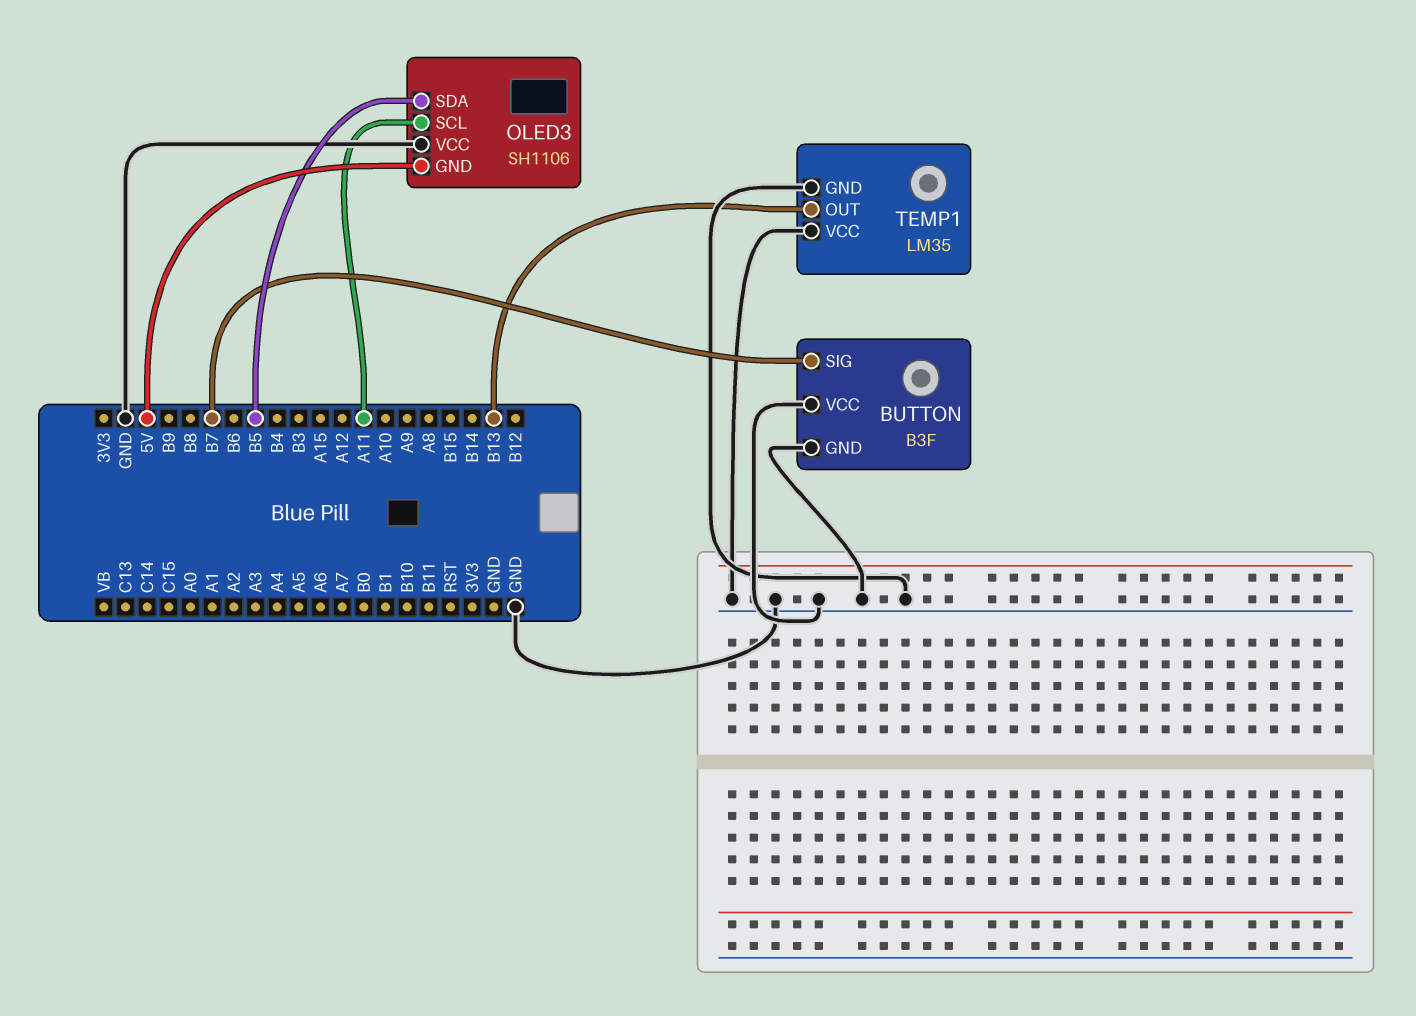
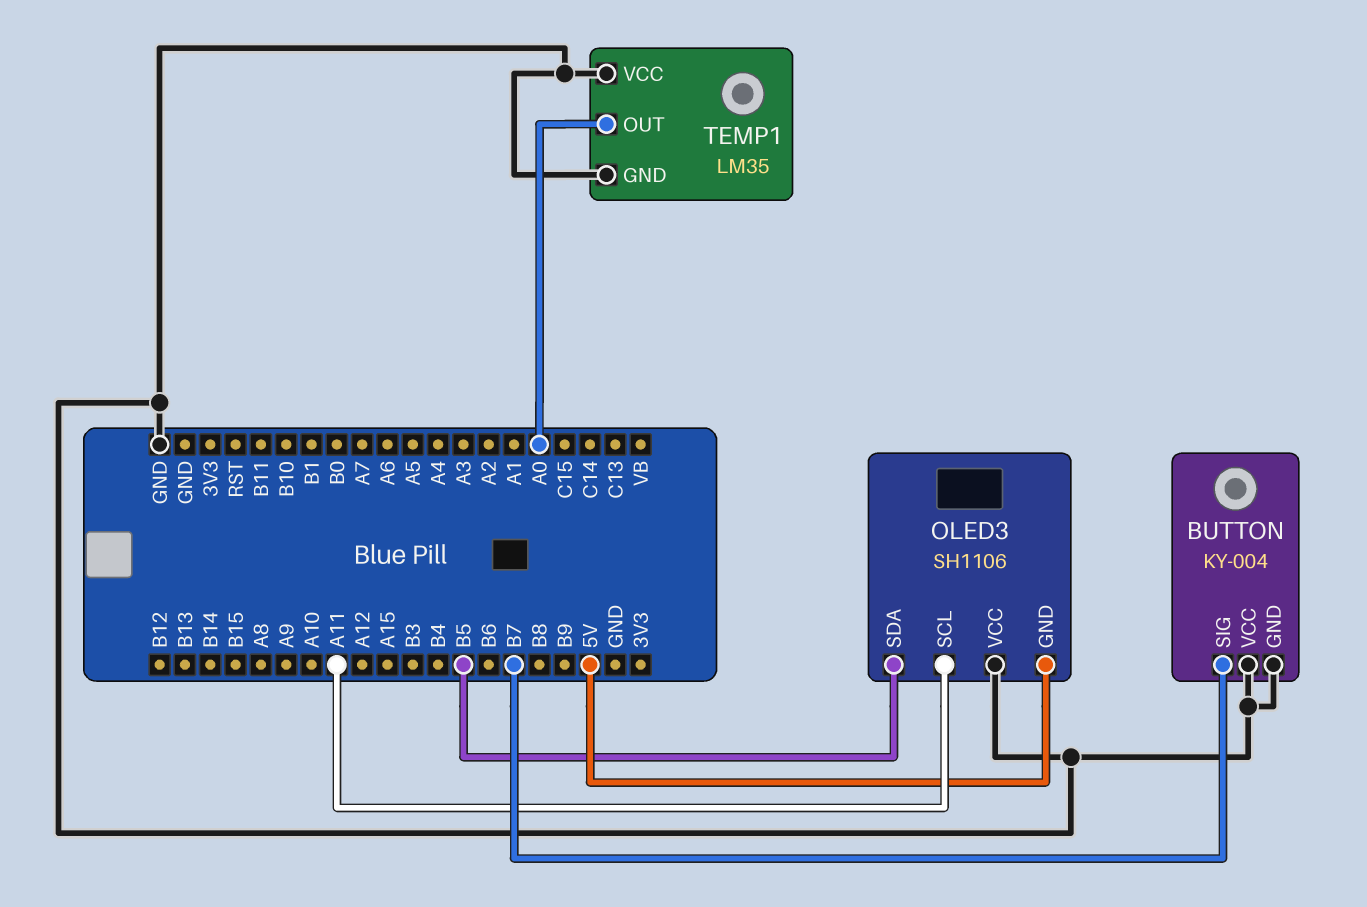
BUTTON: B3F -> KY-004
TEMP1 pin OUT: B13 -> A0

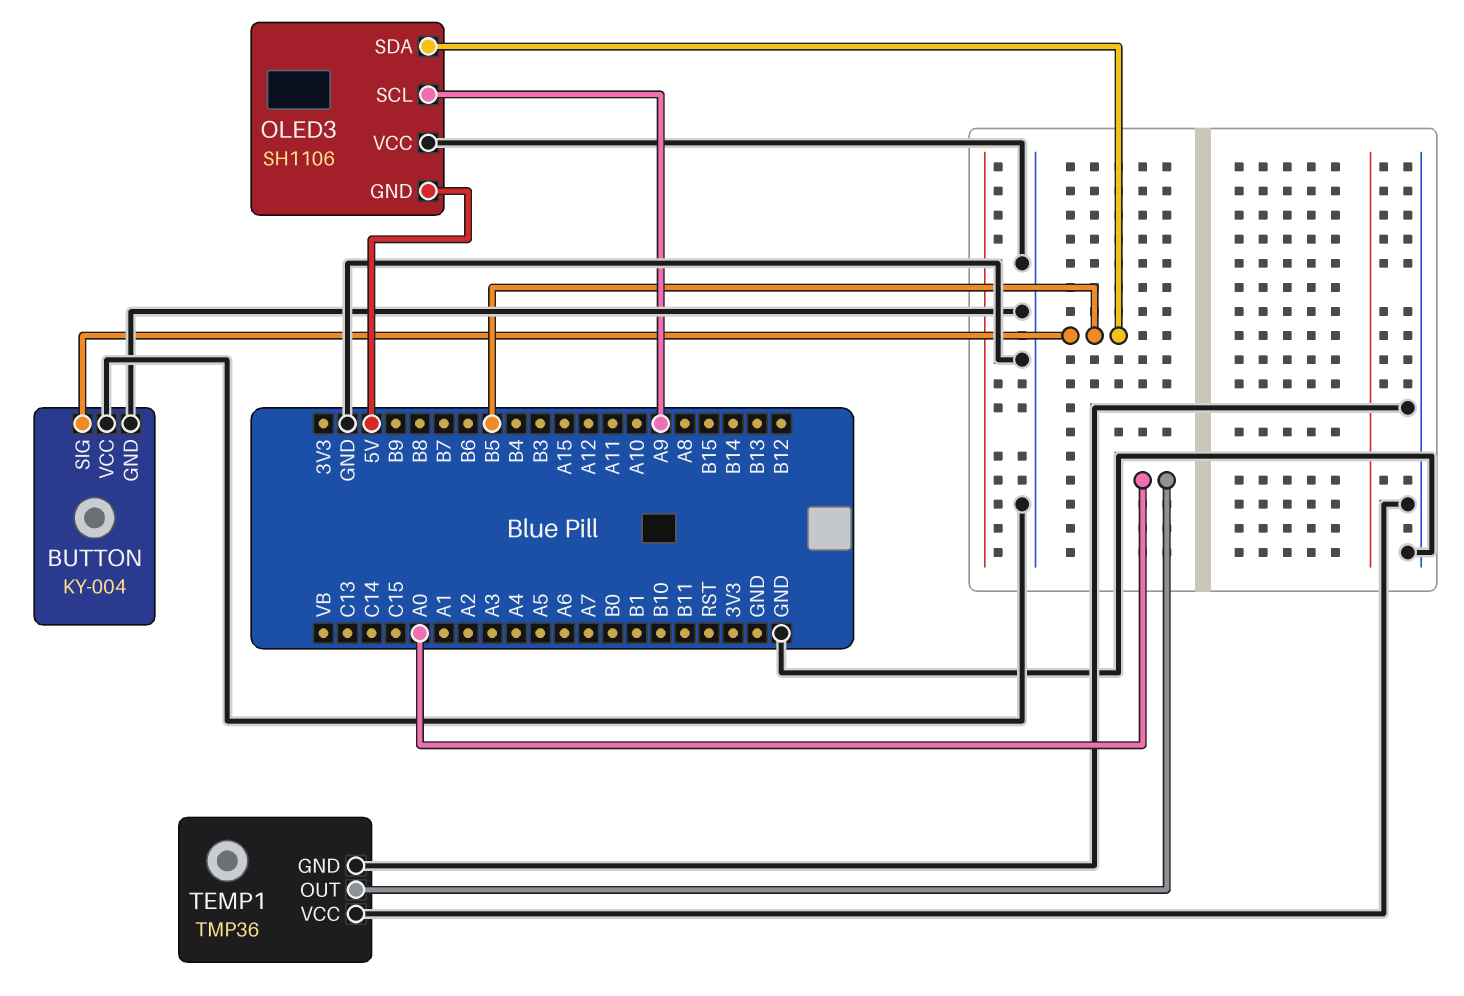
BUTTON pin SIG: B7 -> B5
OLED3 pin SCL: A11 -> A9
TEMP1: LM35 -> TMP36

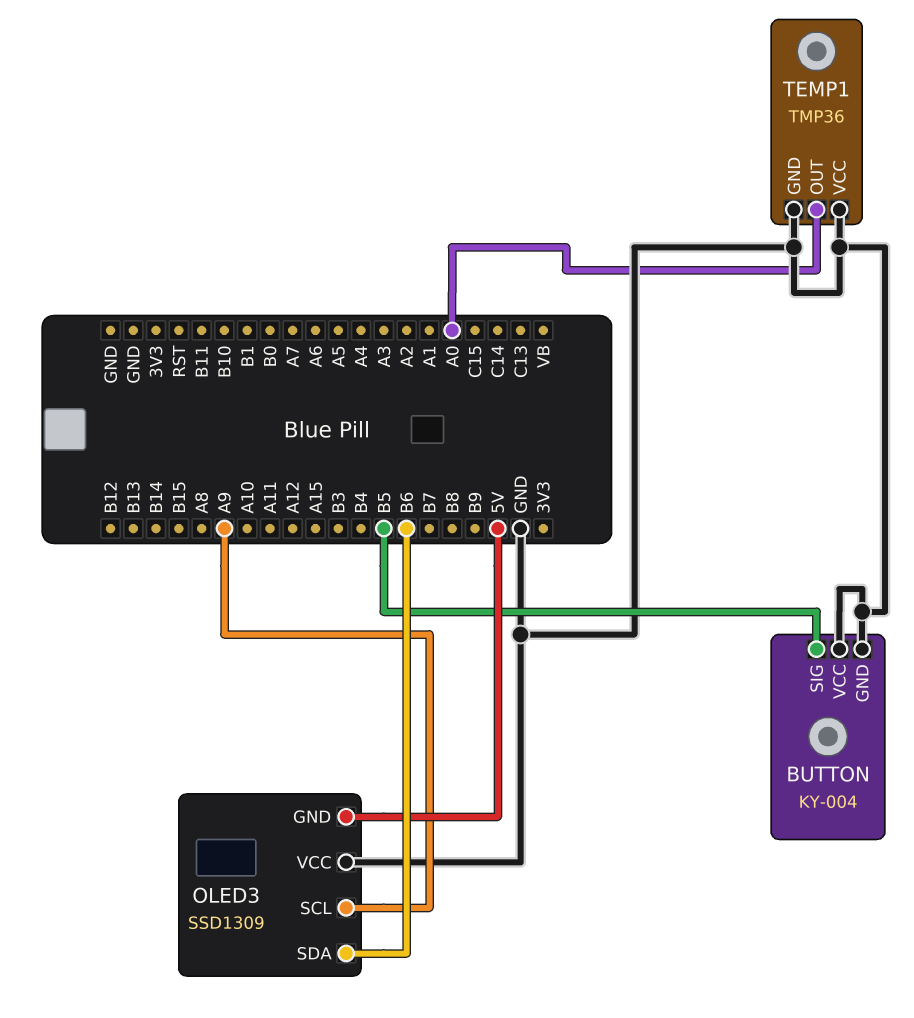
OLED3: SH1106 -> SSD1309
OLED3 pin SDA: B5 -> B6

